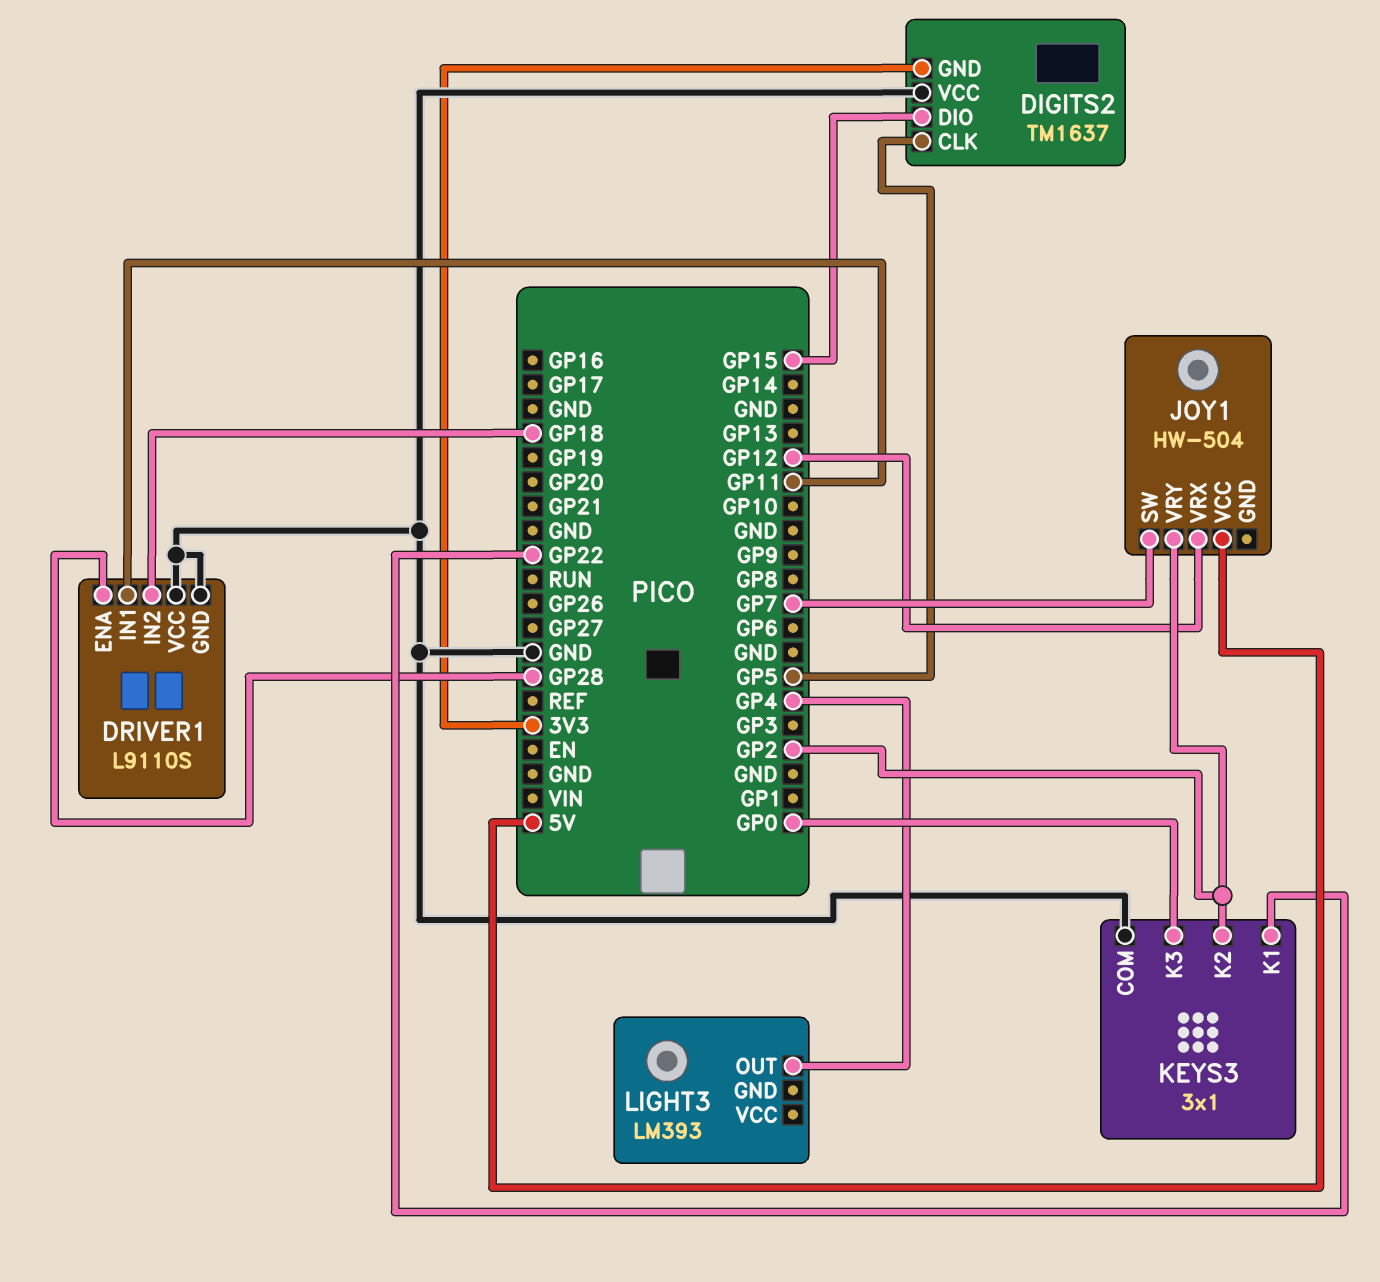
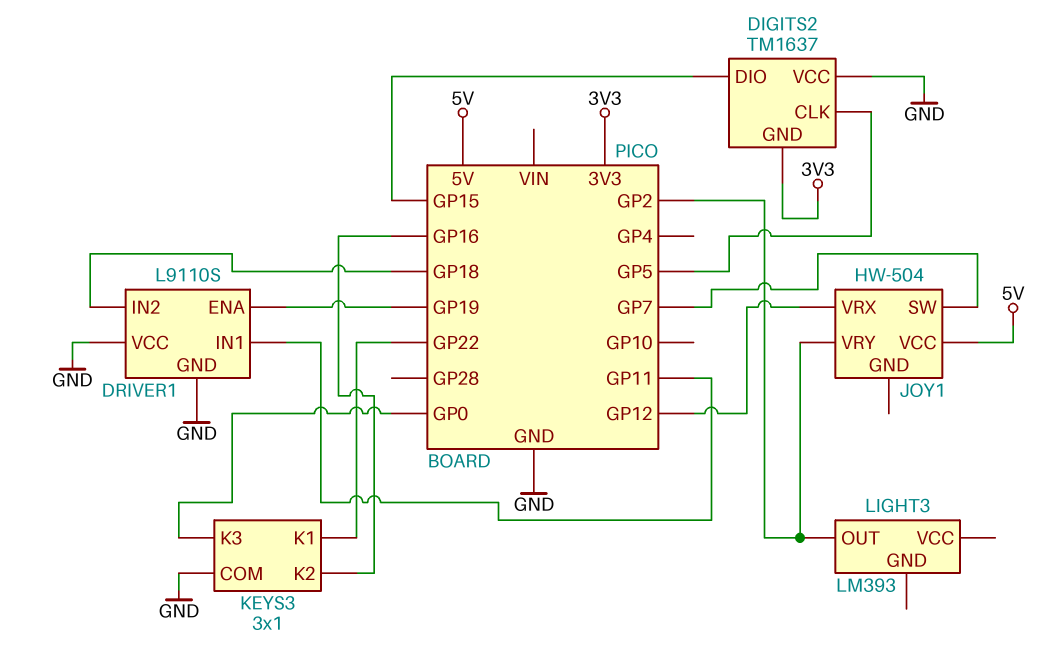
DRIVER1 pin ENA: GP28 -> GP19
KEYS3 pin K2: GP2 -> GP16
LIGHT3 pin OUT: GP4 -> GP2

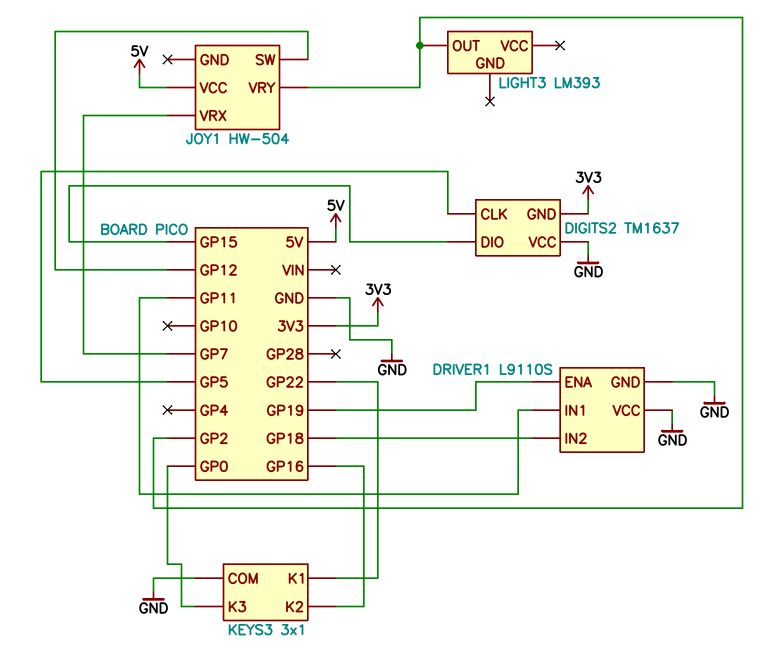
JOY1 pin SW: GP7 -> GP12
JOY1 pin VRX: GP12 -> GP7

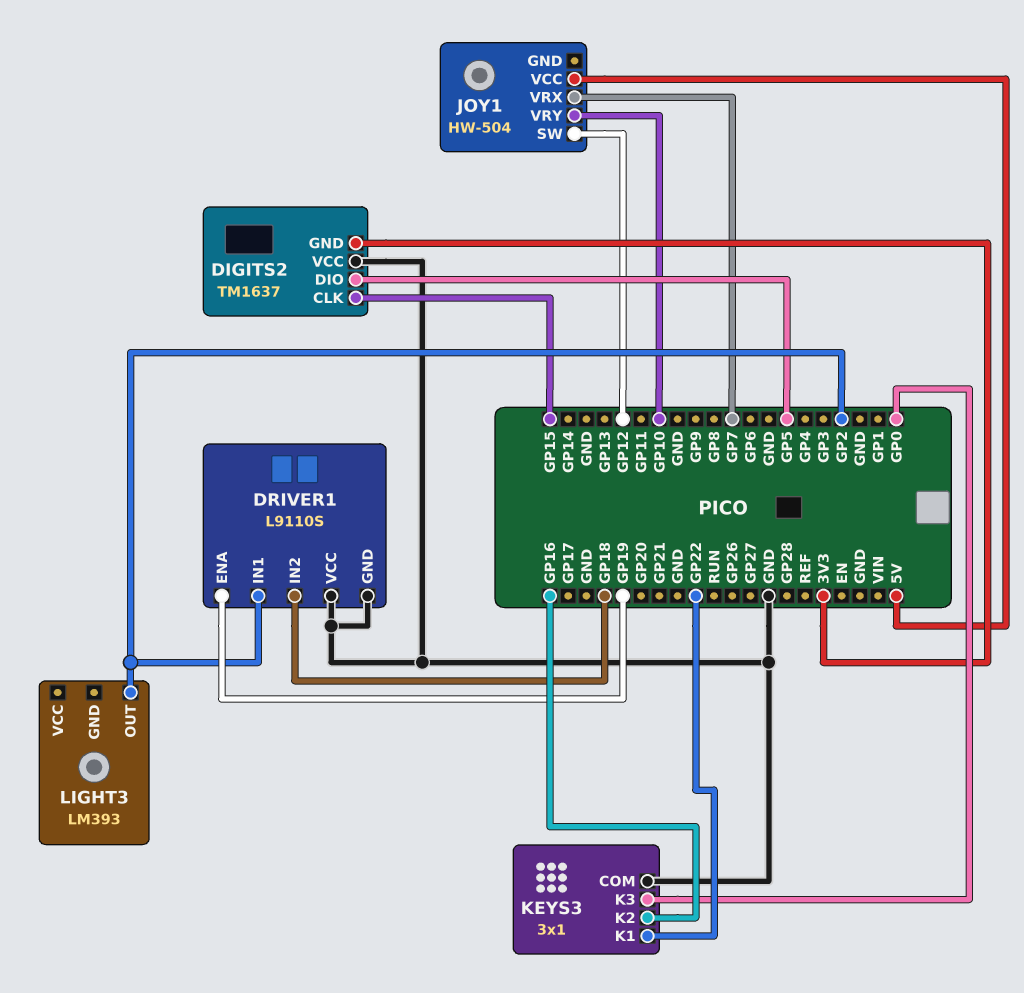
DIGITS2 pin CLK: GP5 -> GP15
DIGITS2 pin DIO: GP15 -> GP5
DRIVER1 pin IN1: GP11 -> GP2
JOY1 pin VRY: GP2 -> GP10

